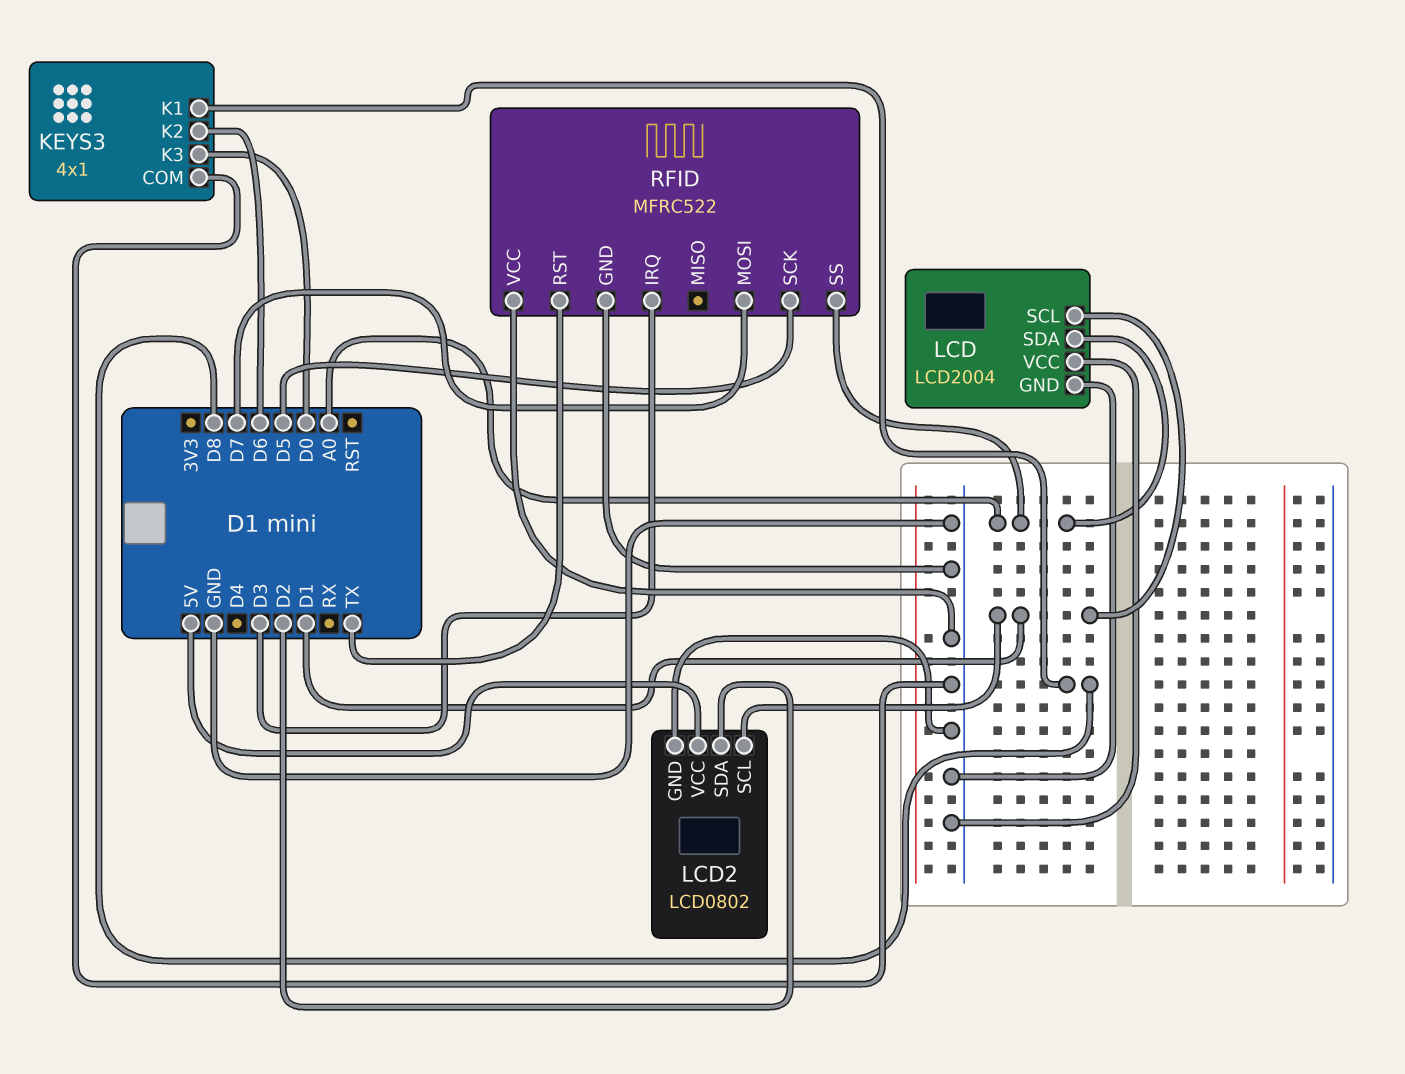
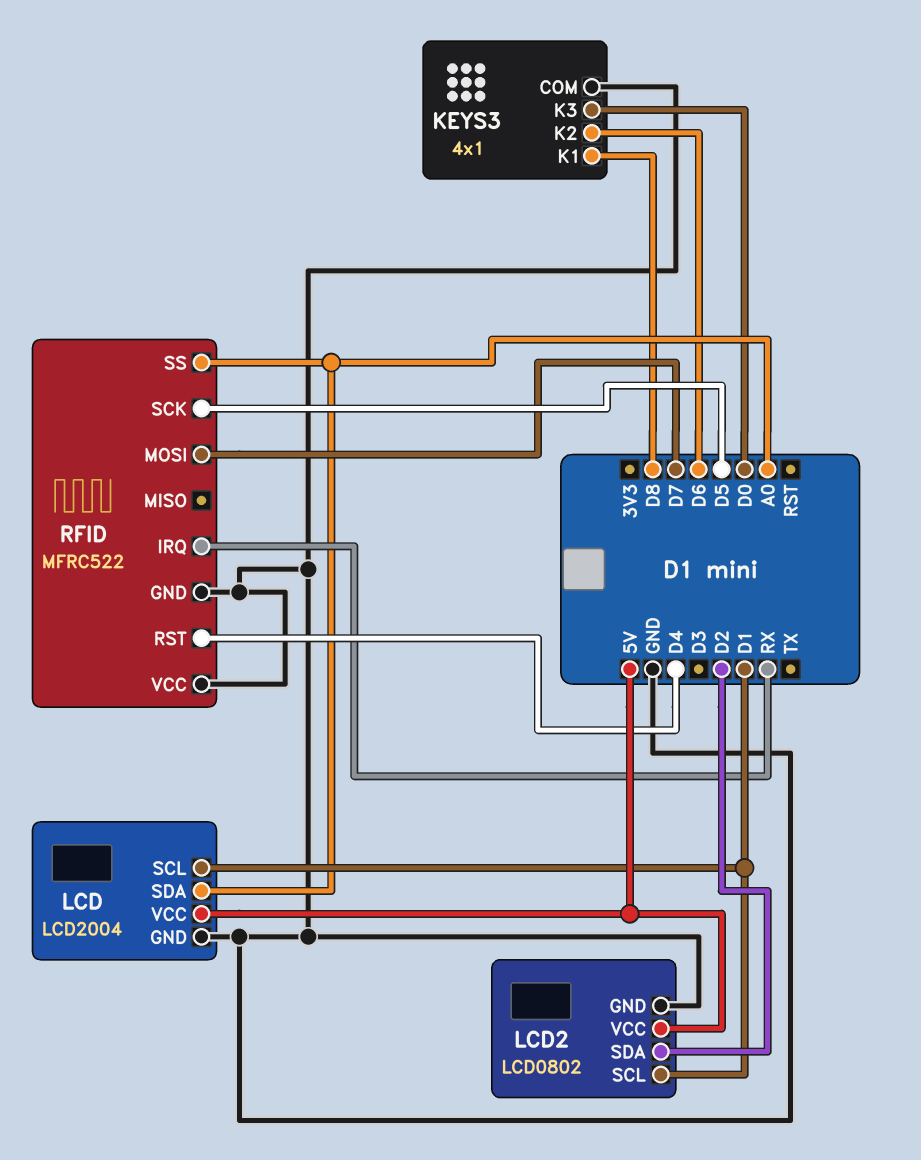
LCD pin VCC: GND -> 5V
RFID pin IRQ: D3 -> RX
RFID pin RST: TX -> D4

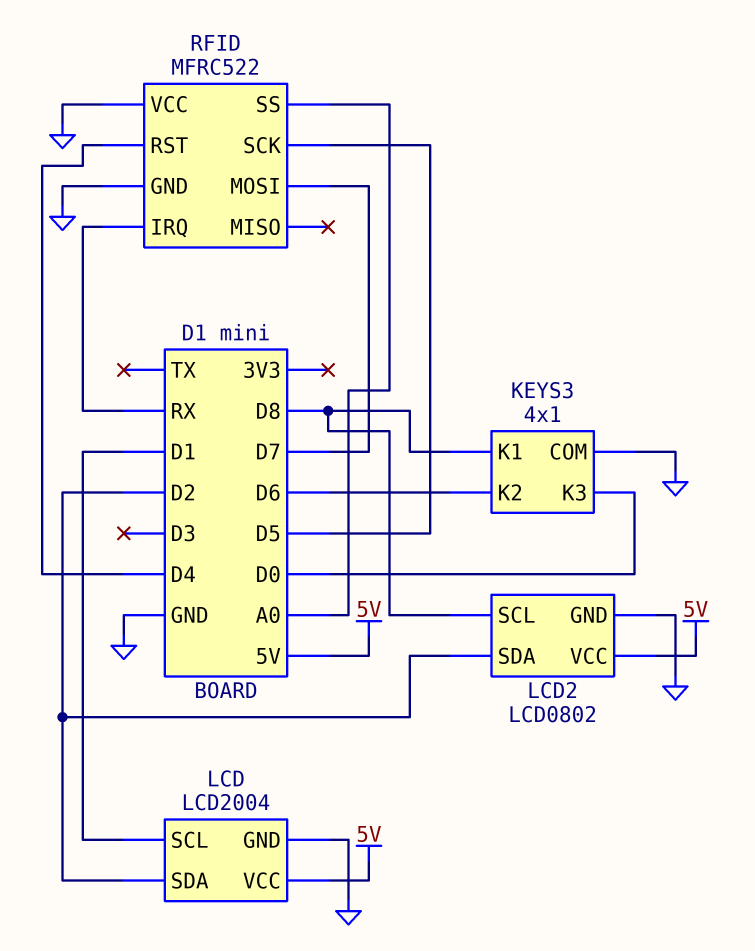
LCD pin SDA: A0 -> D2
LCD2 pin SCL: D1 -> D8

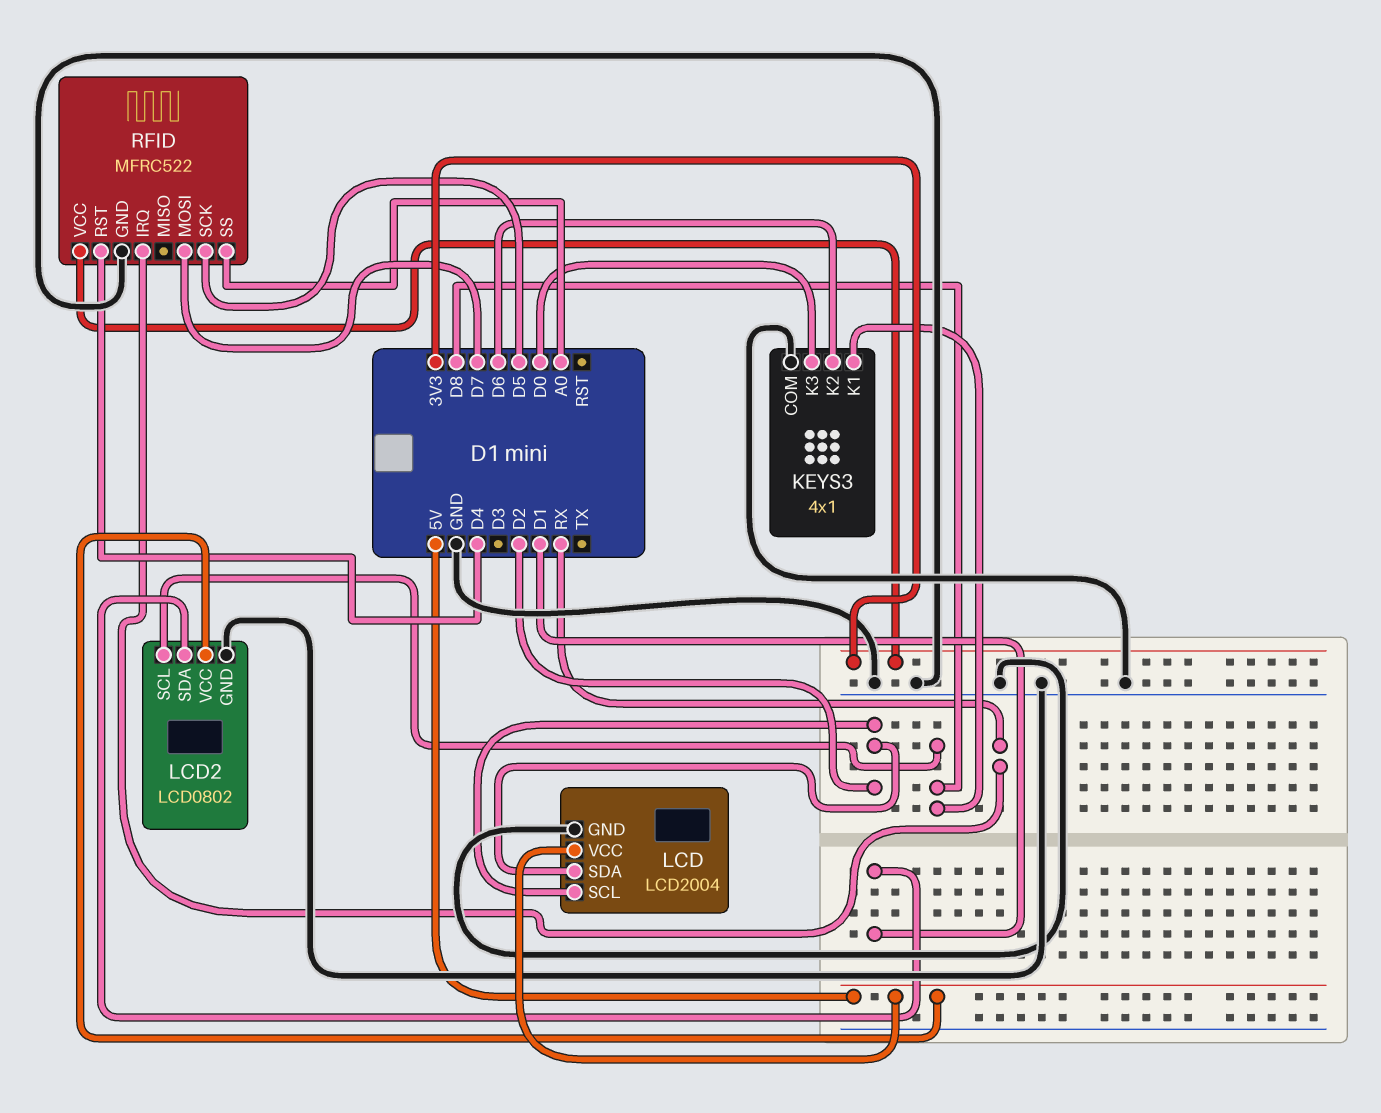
LCD pin SCL: D1 -> D2
LCD2 pin SDA: D2 -> D1
RFID pin VCC: GND -> 3V3

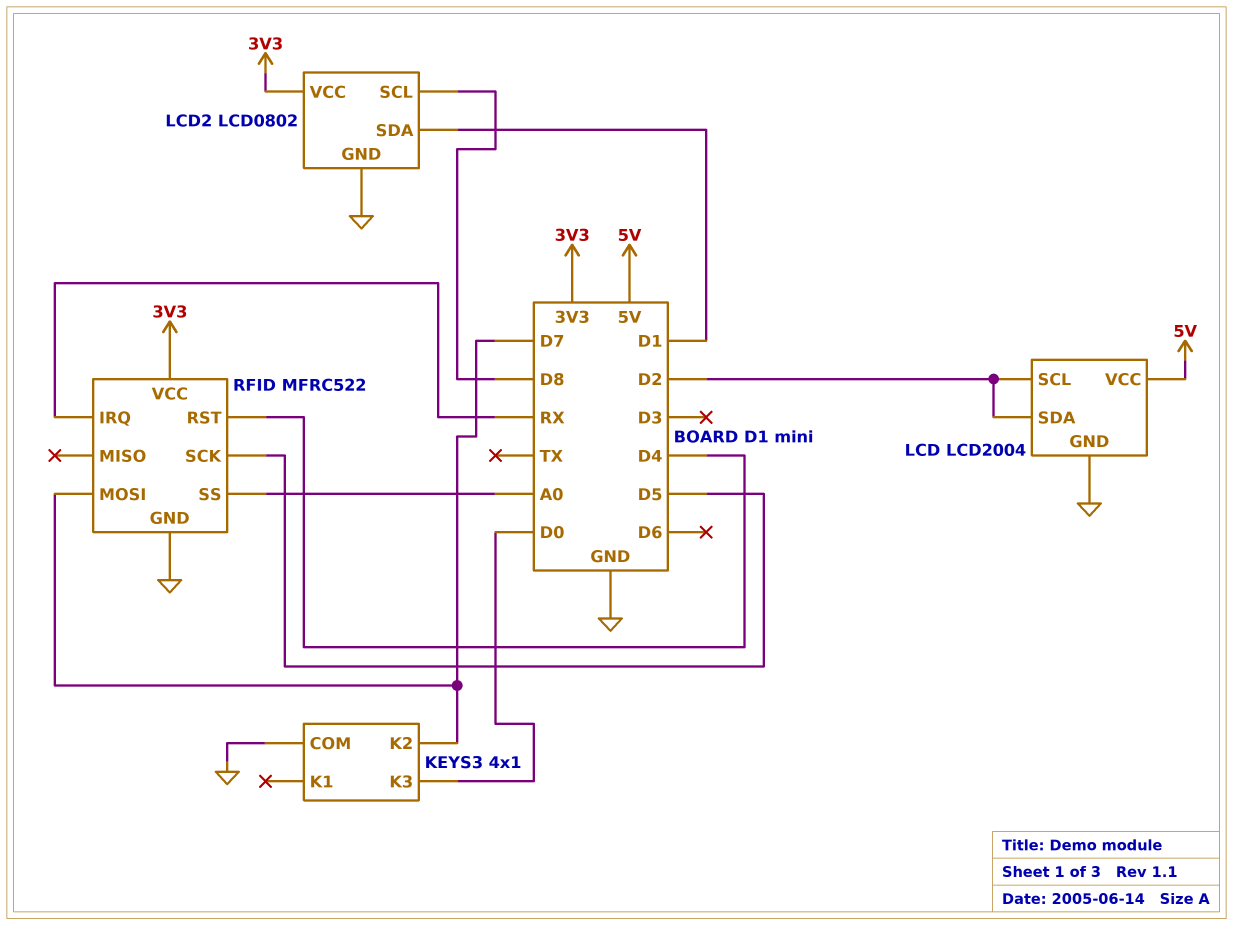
KEYS3 pin K1: D8 -> none
KEYS3 pin K2: D6 -> D7
LCD2 pin VCC: 5V -> 3V3

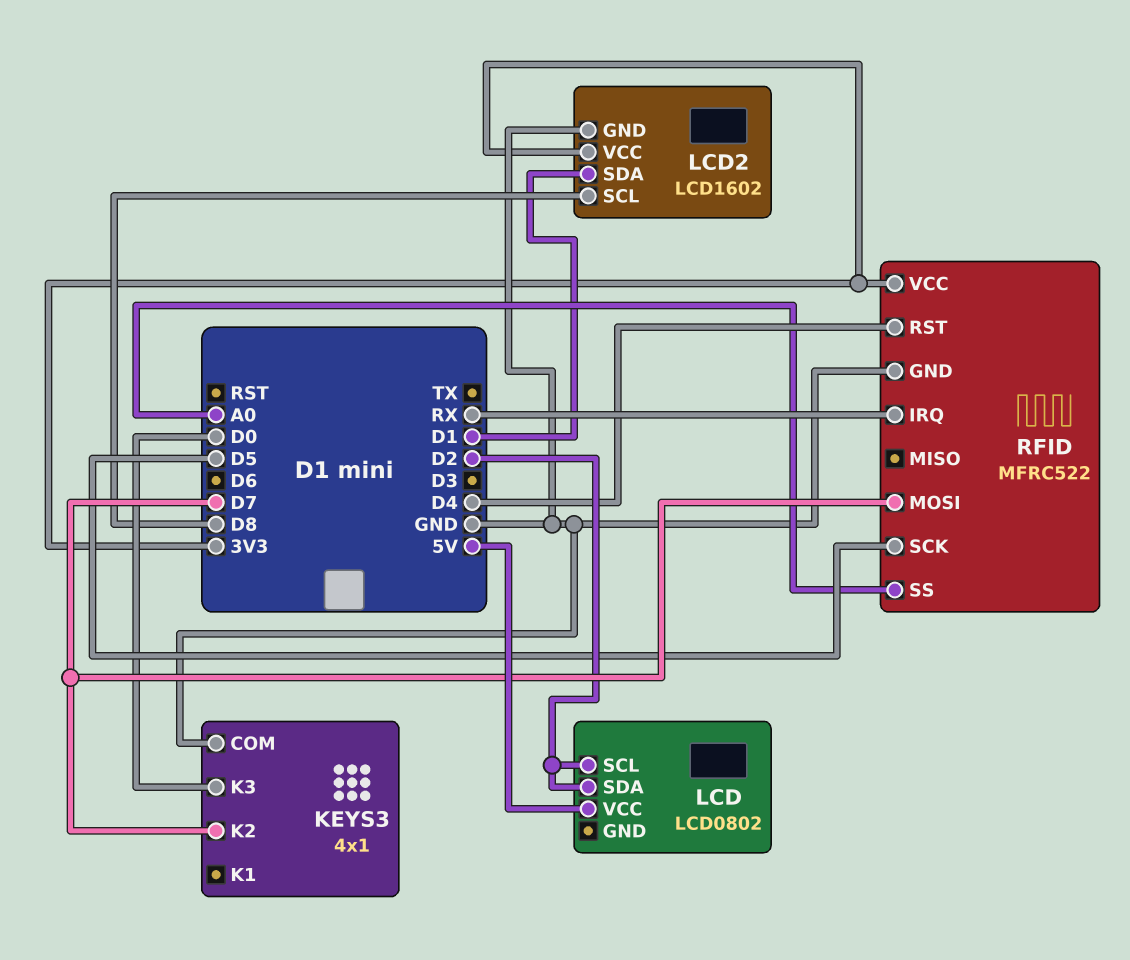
LCD: LCD2004 -> LCD0802
LCD pin GND: GND -> none
LCD2: LCD0802 -> LCD1602

